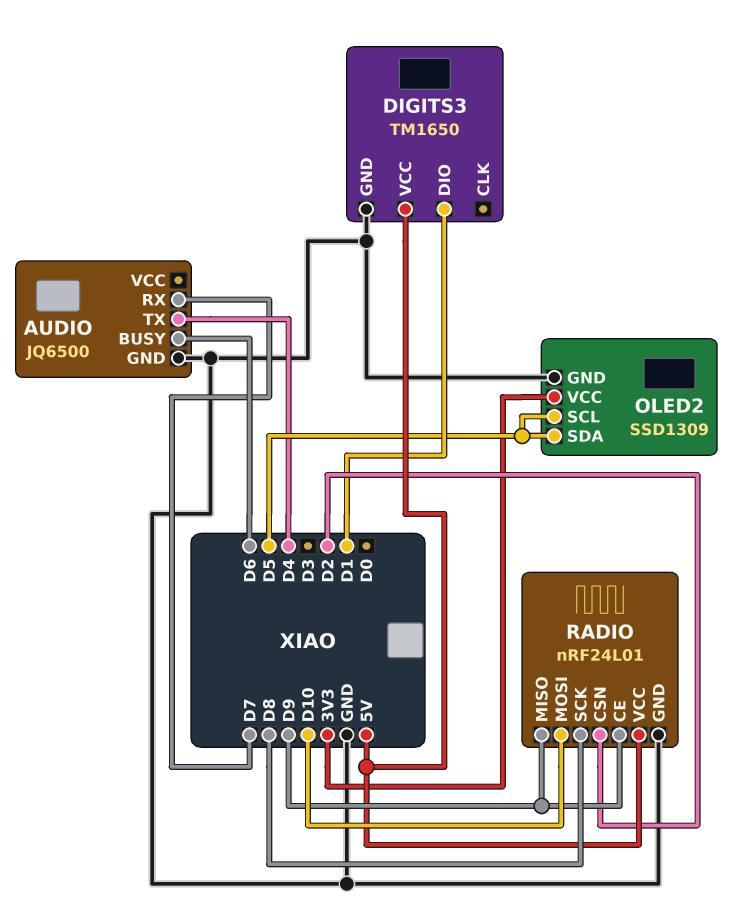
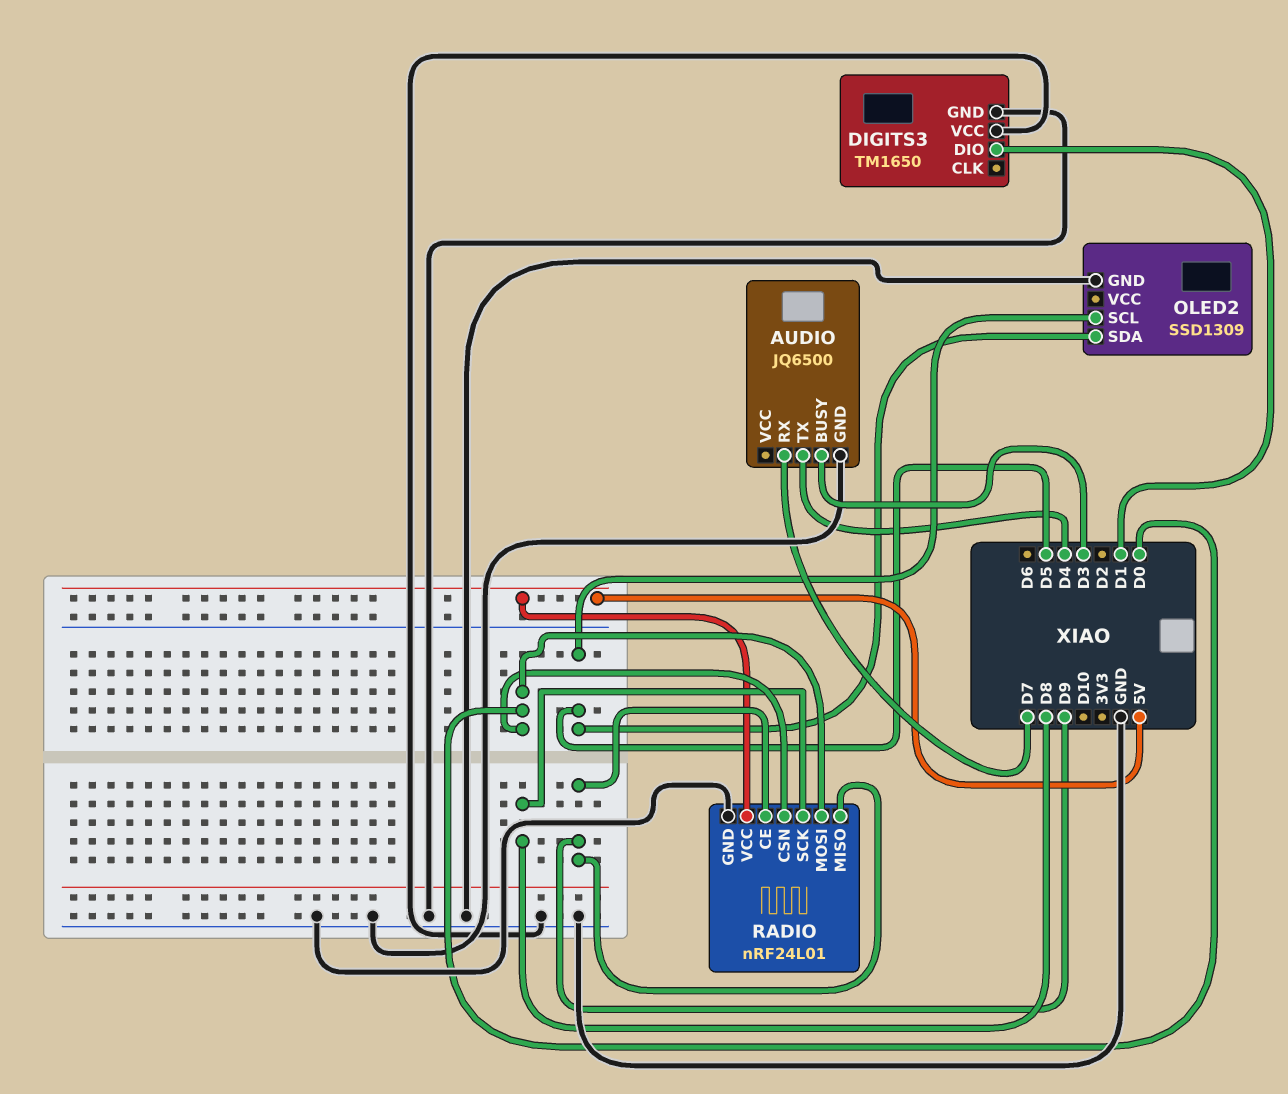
AUDIO pin BUSY: D6 -> D3
DIGITS3 pin VCC: 5V -> GND
OLED2 pin VCC: 3V3 -> none
RADIO pin CSN: D2 -> D0
RADIO pin MOSI: D10 -> D0

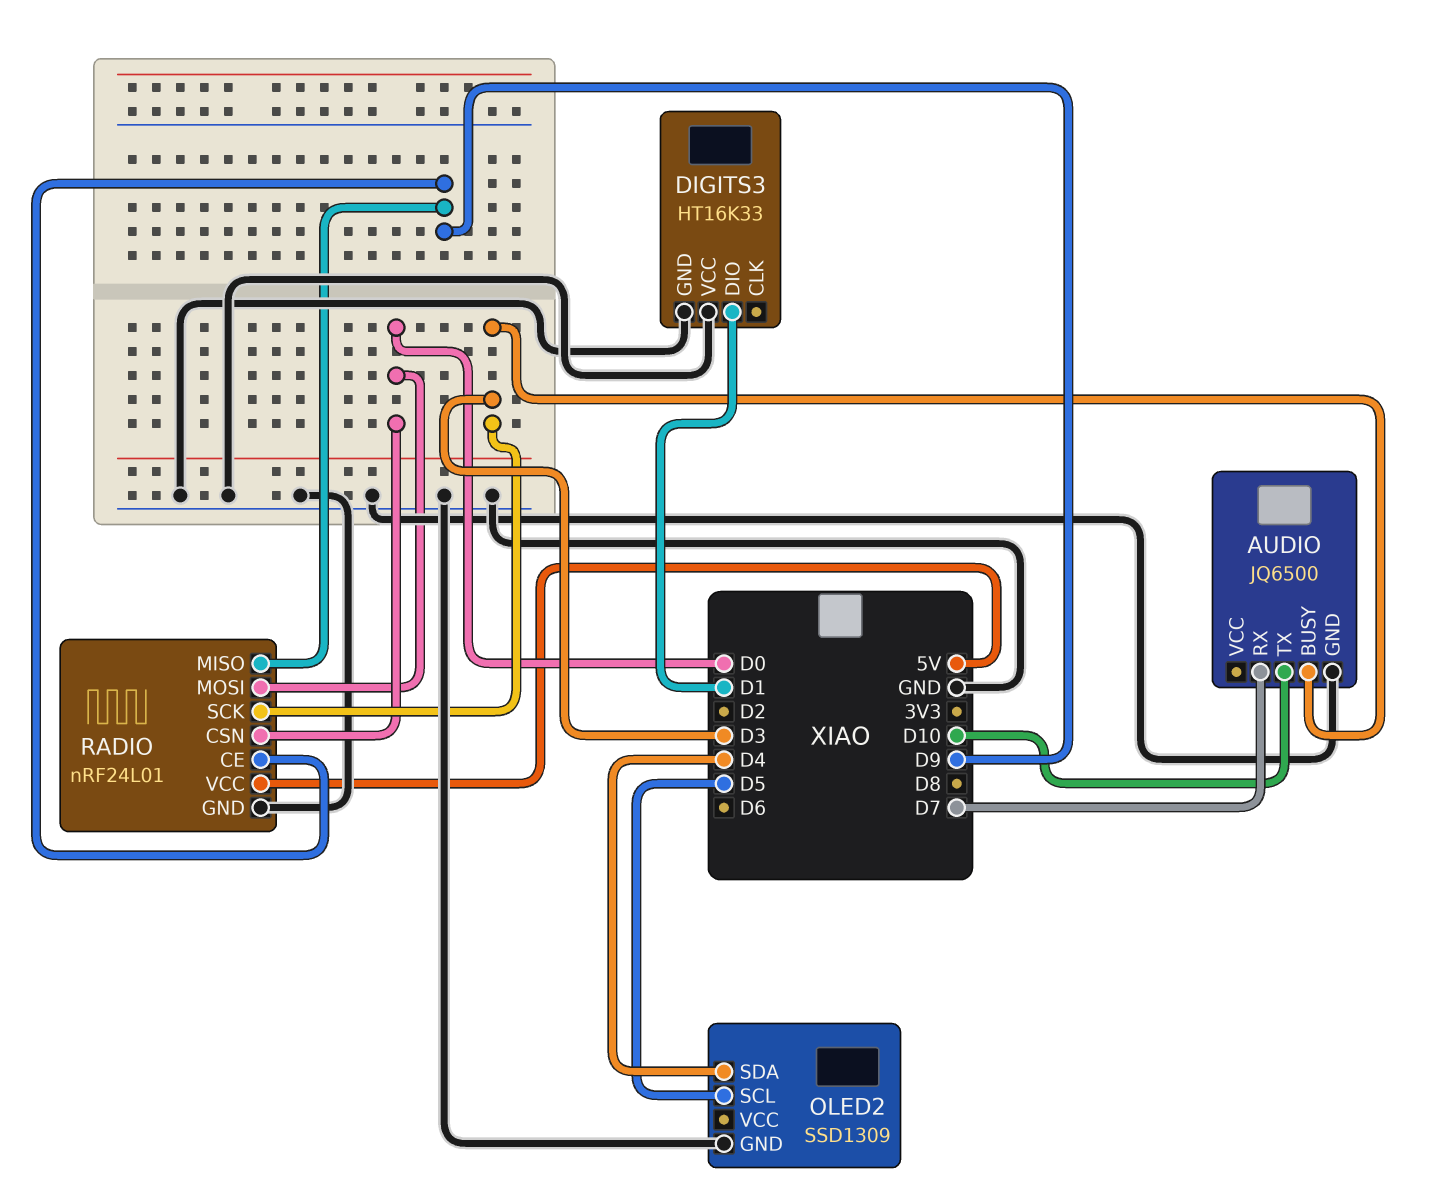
AUDIO pin TX: D4 -> D10
DIGITS3: TM1650 -> HT16K33
OLED2 pin SDA: D5 -> D4
RADIO pin SCK: D8 -> D3

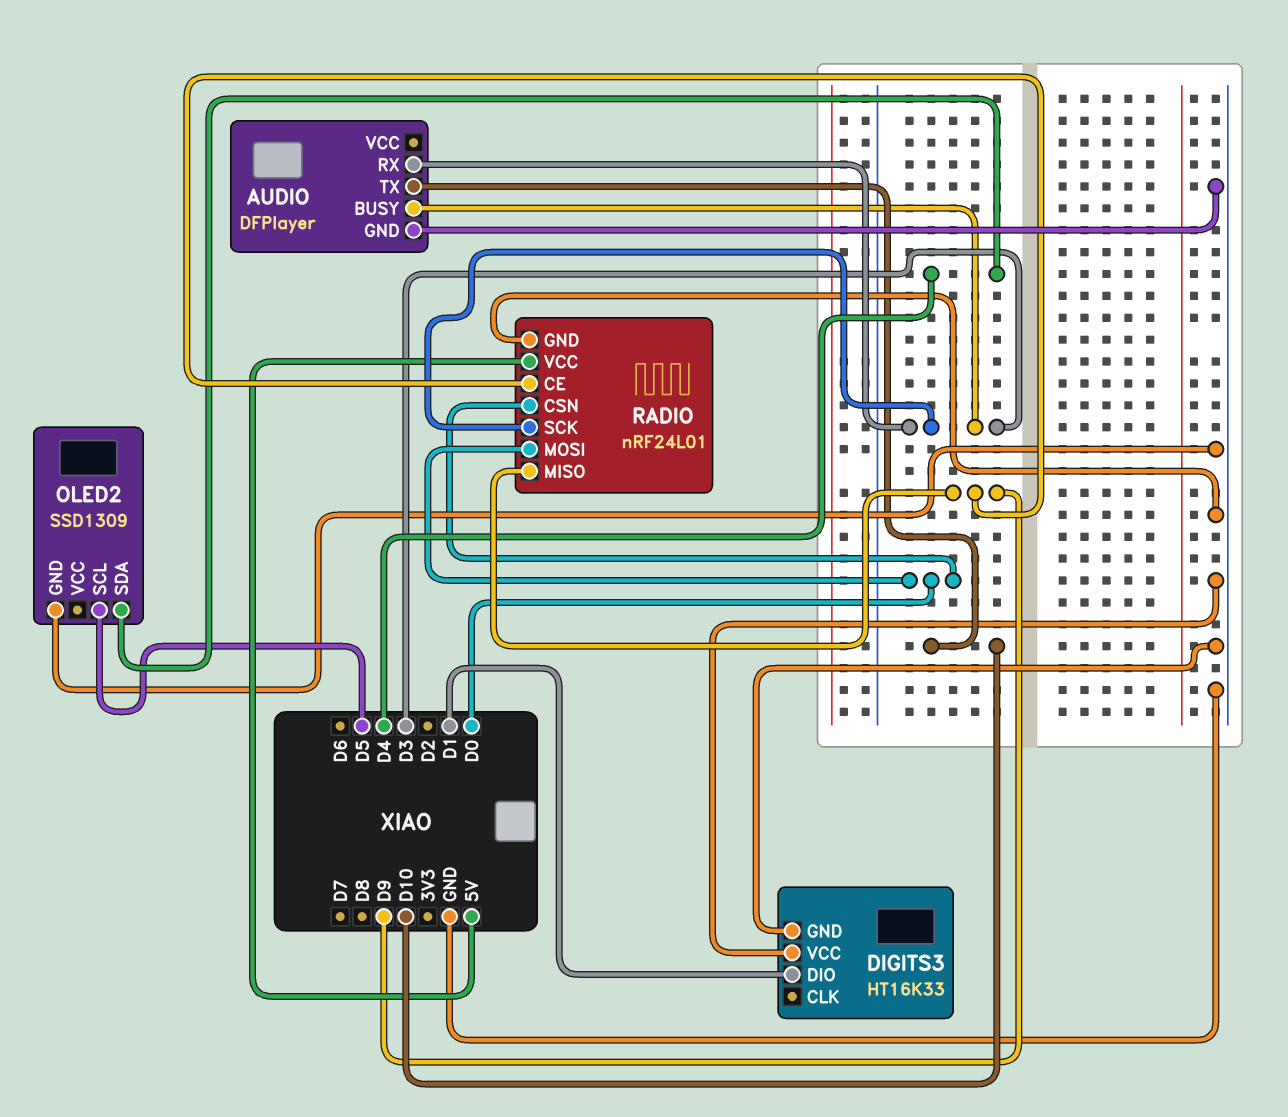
AUDIO: JQ6500 -> DFPlayer
AUDIO pin RX: D7 -> D3

